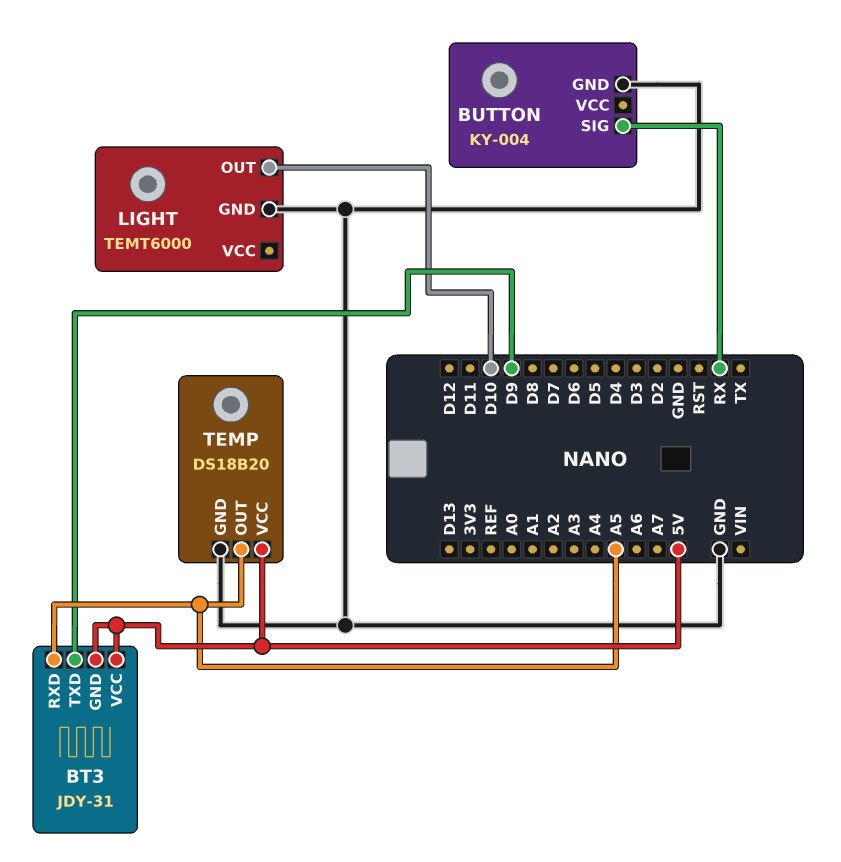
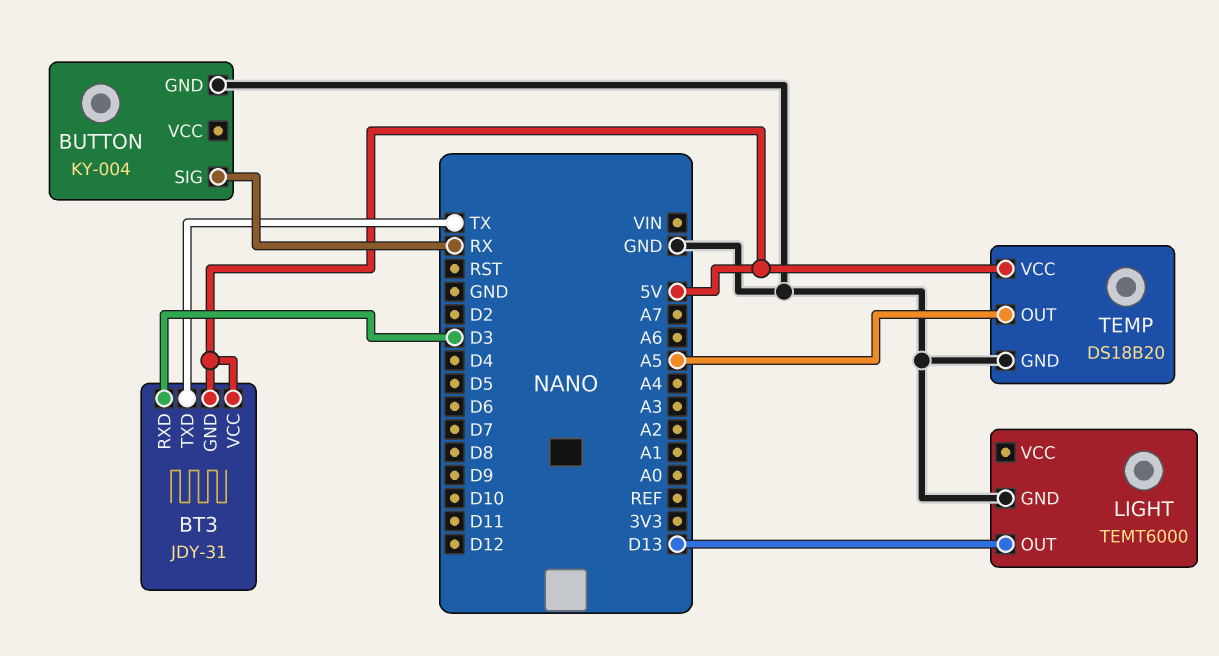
BT3 pin RXD: A5 -> D3
BT3 pin TXD: D9 -> TX
LIGHT pin OUT: D10 -> D13

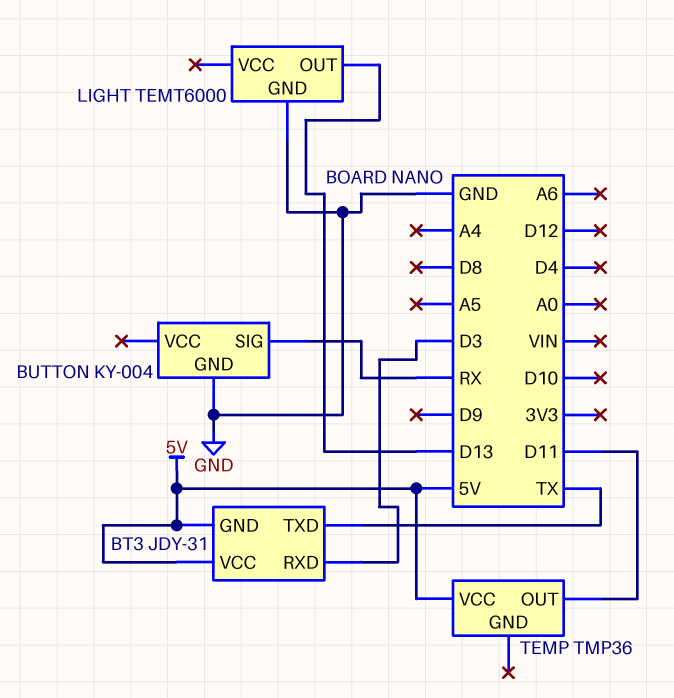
TEMP: DS18B20 -> TMP36
TEMP pin GND: GND -> none
TEMP pin OUT: A5 -> D11

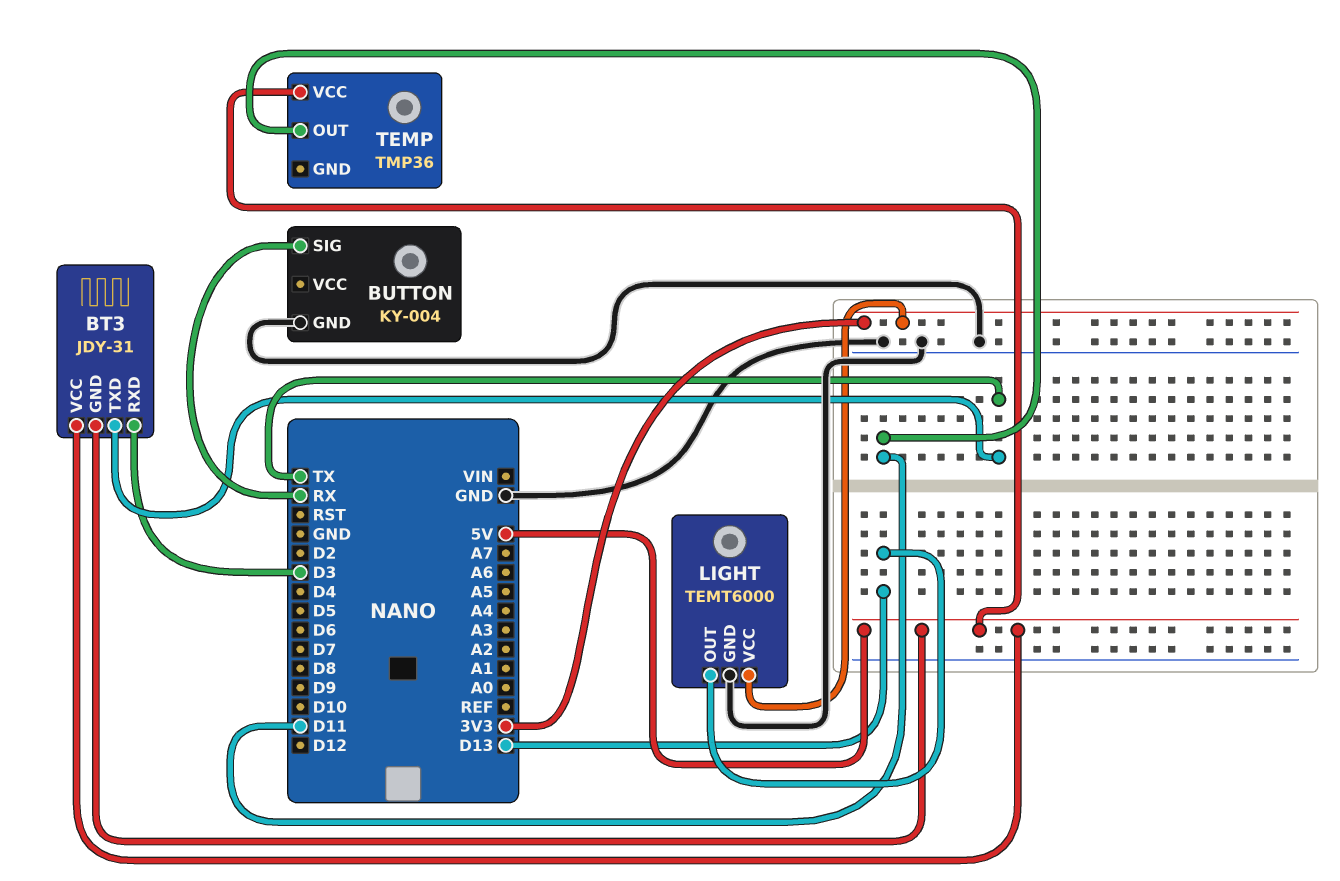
LIGHT pin VCC: none -> 3V3

